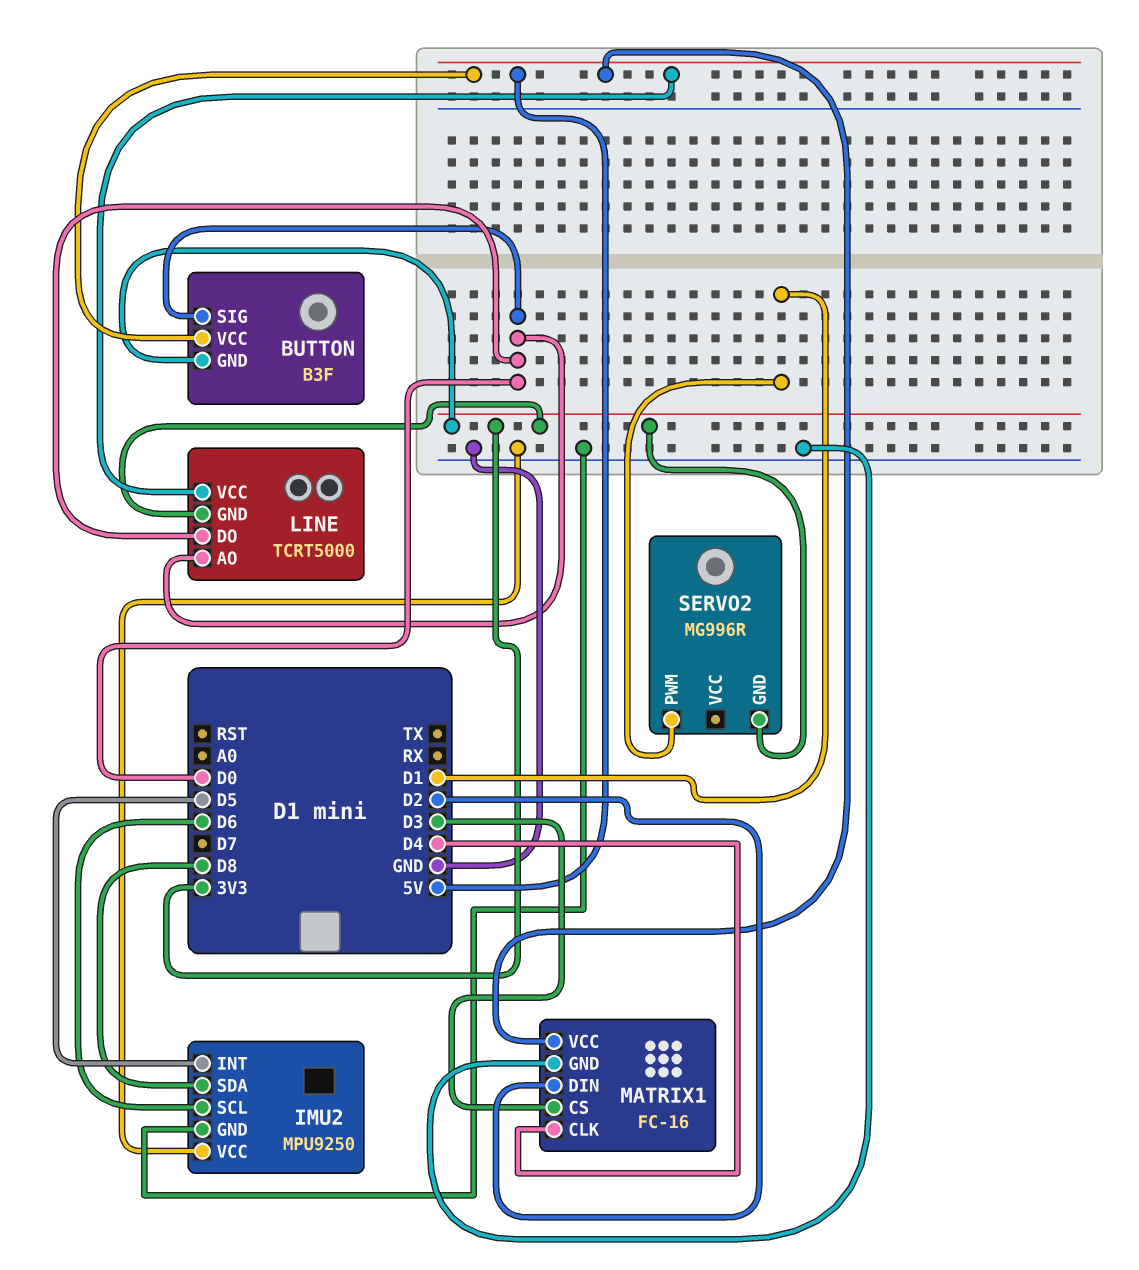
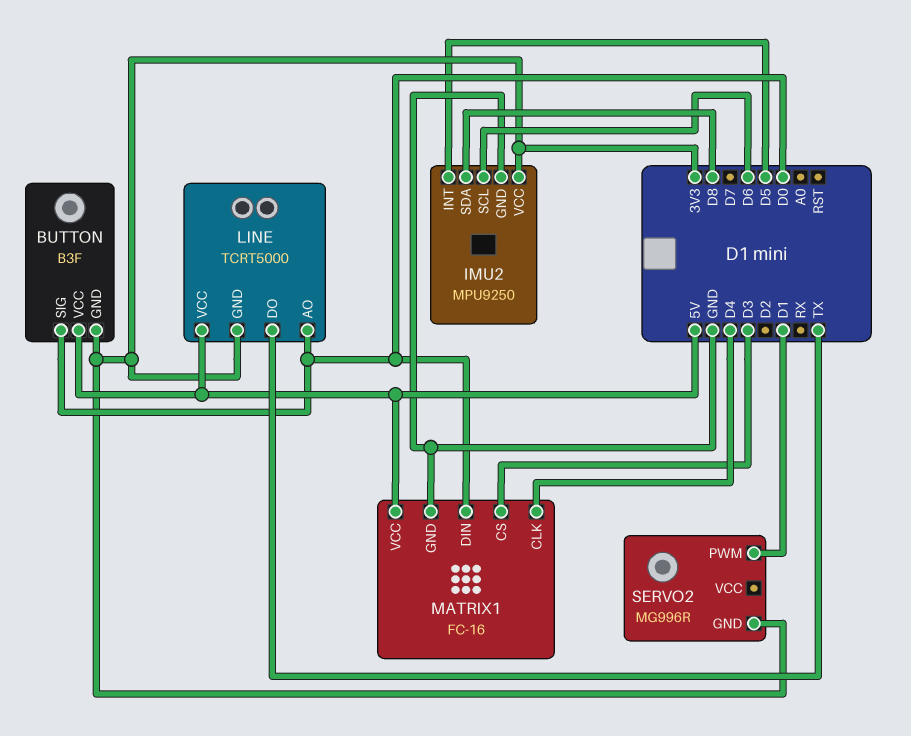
IMU2 pin VCC: GND -> 3V3
LINE pin DO: D0 -> TX
MATRIX1 pin DIN: D2 -> D0

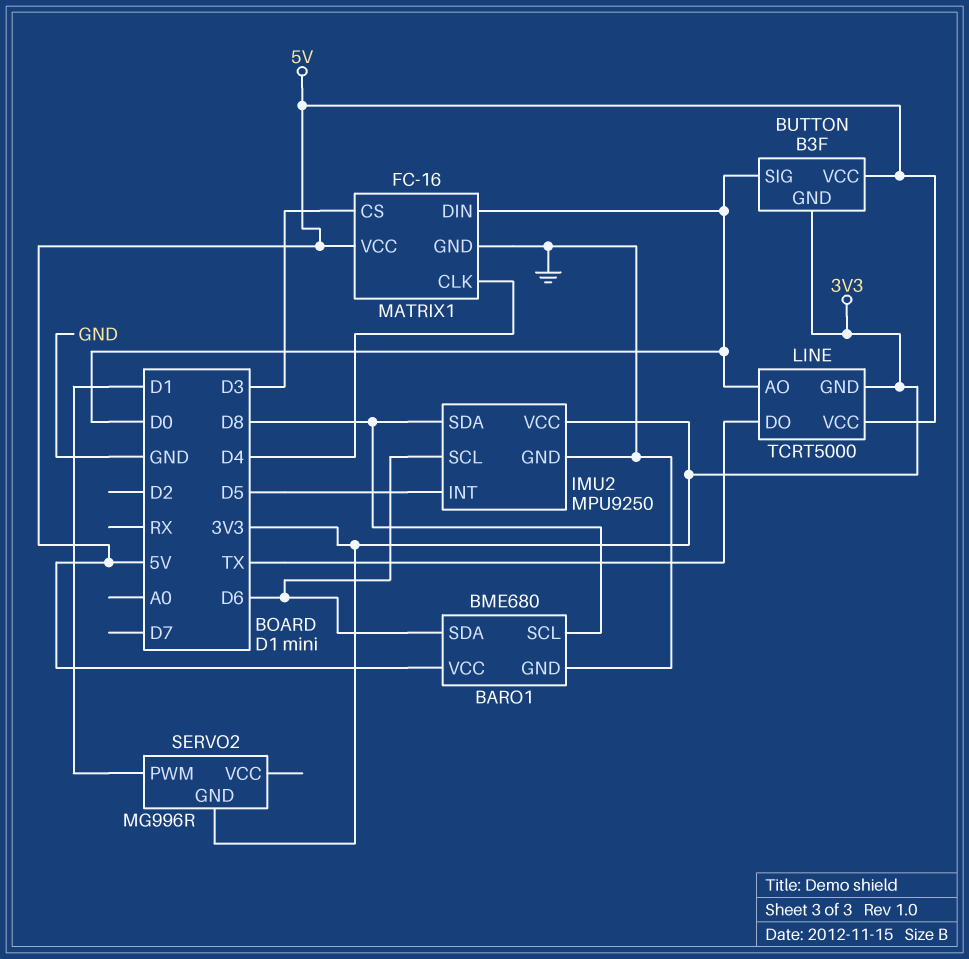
BARO1: none -> BME680
BARO1 pin GND: none -> GND
BARO1 pin SCL: none -> D8
BARO1 pin SDA: none -> D6
BARO1 pin VCC: none -> 5V

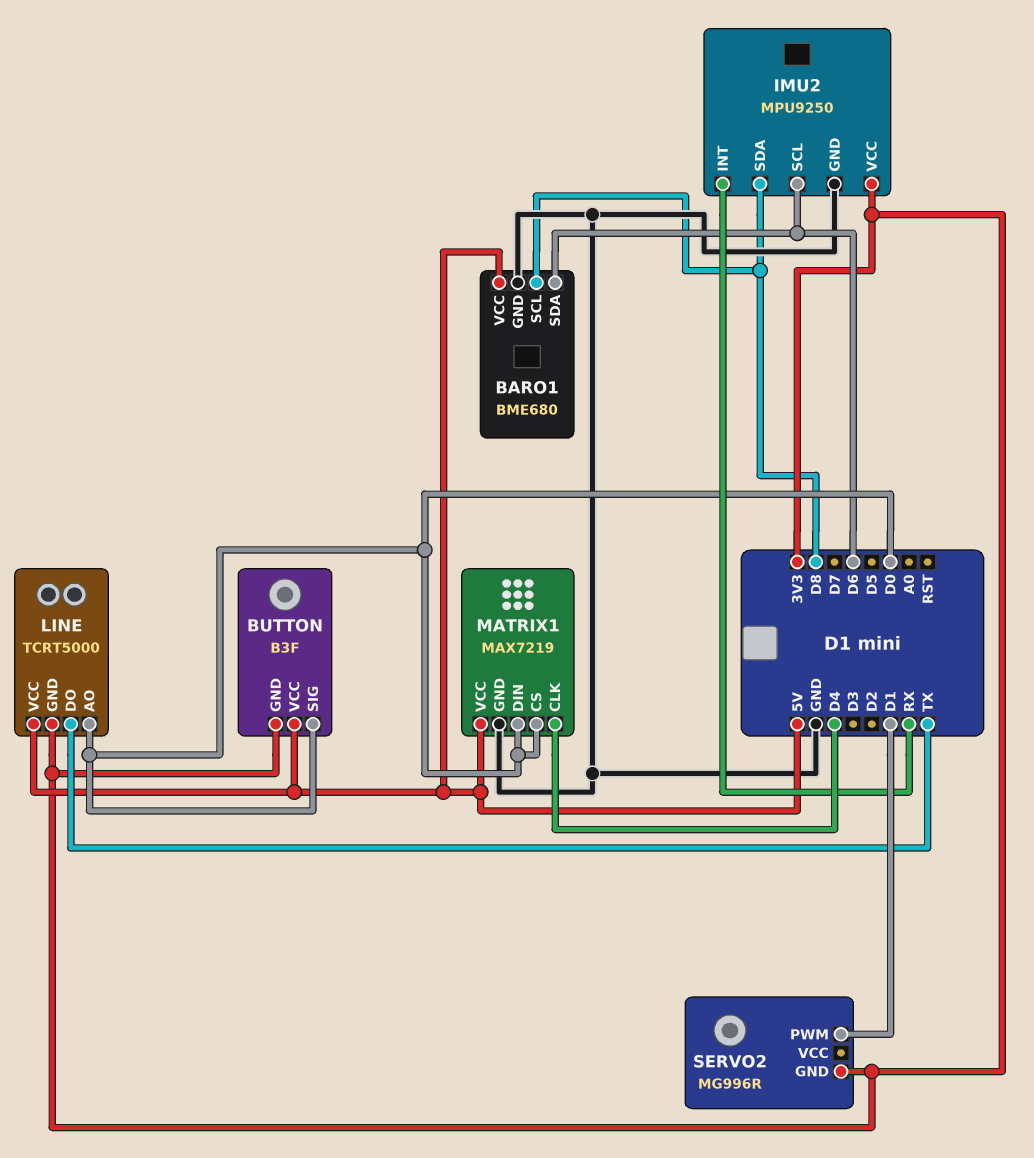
IMU2 pin INT: D5 -> RX
MATRIX1: FC-16 -> MAX7219
MATRIX1 pin CS: D3 -> D0

